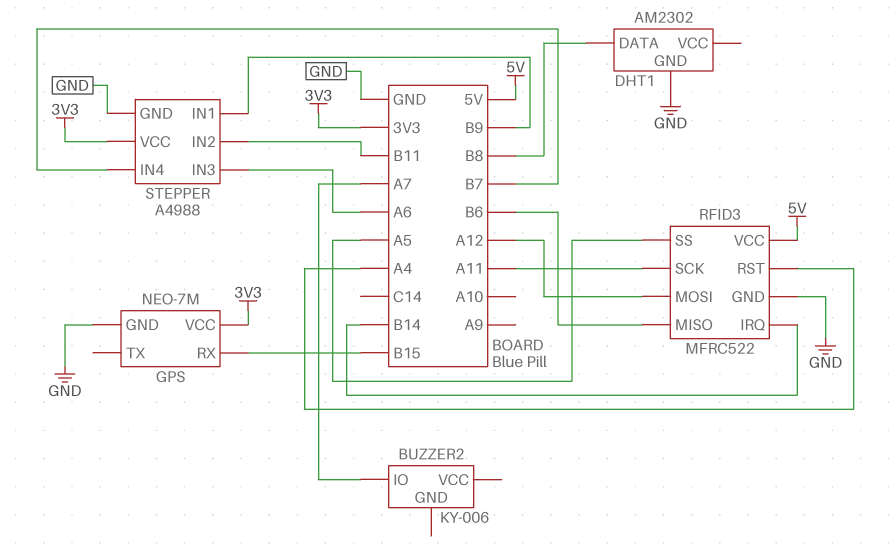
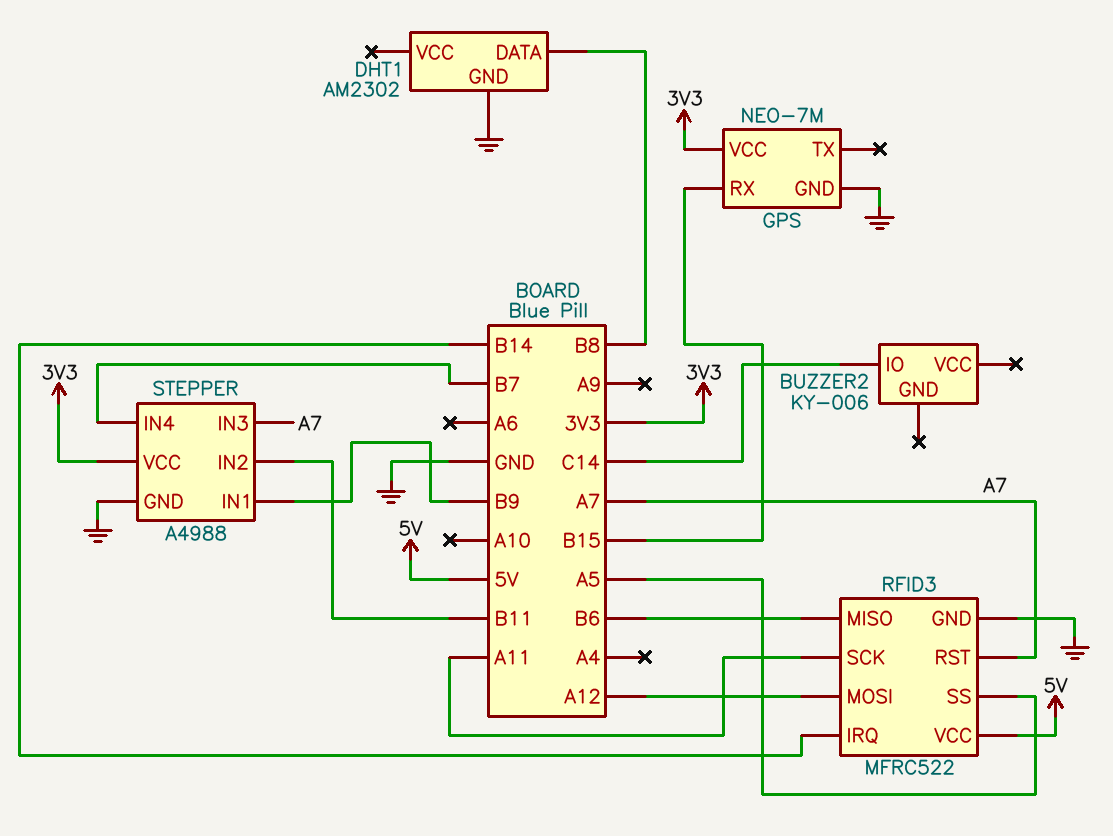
BUZZER2 pin IO: A7 -> C14
RFID3 pin RST: A4 -> A7
STEPPER pin IN3: A6 -> A7

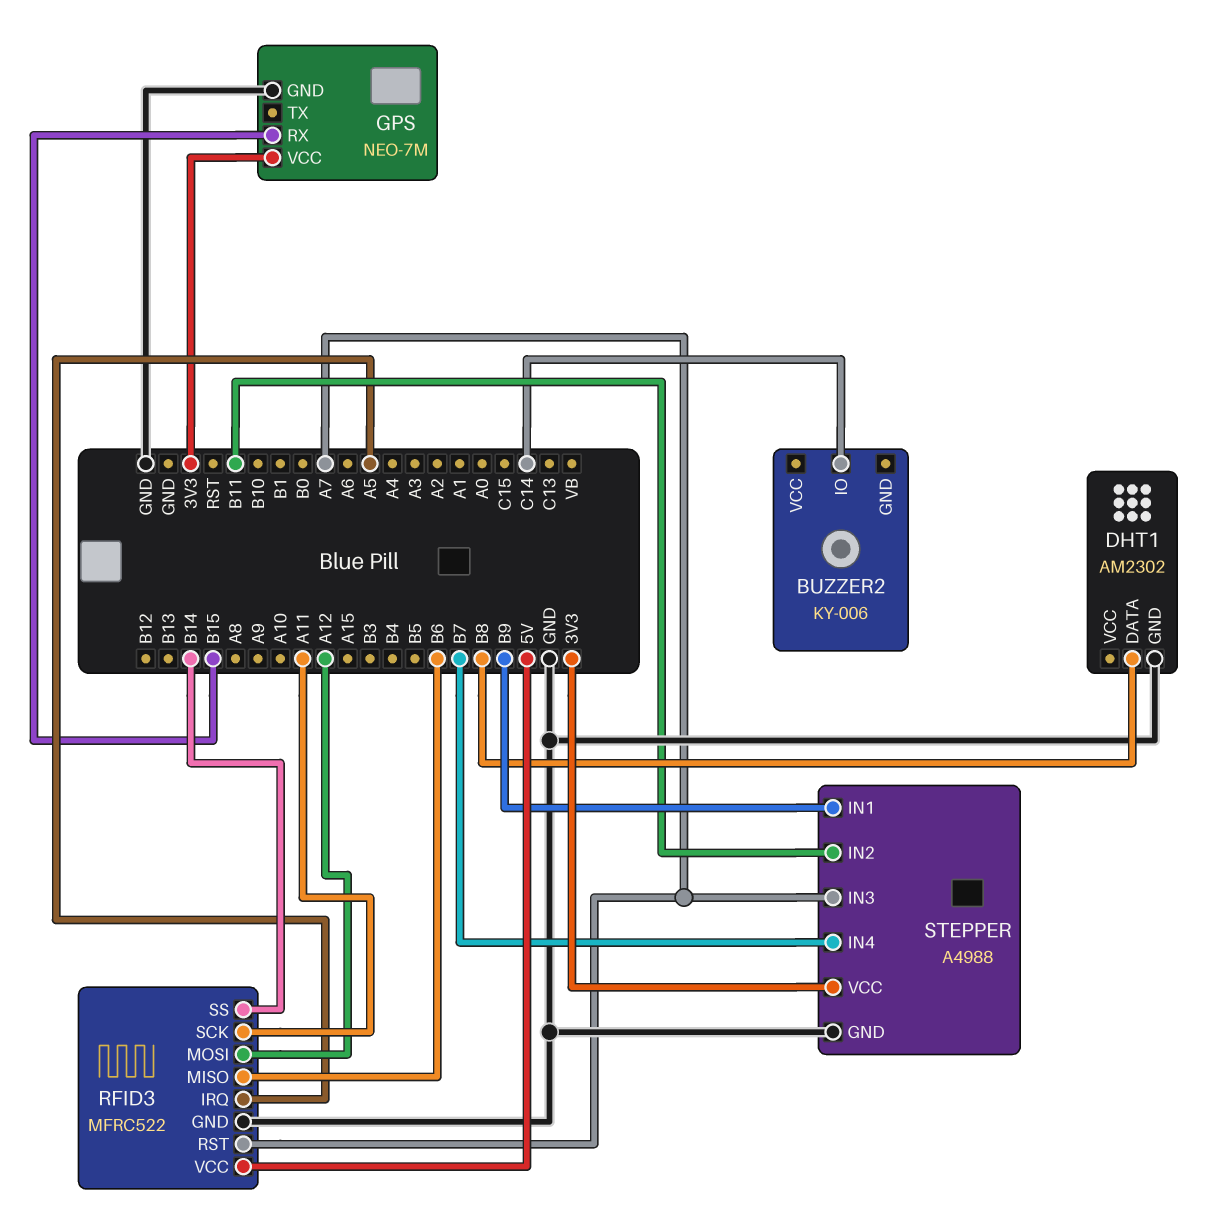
RFID3 pin IRQ: B14 -> A5
RFID3 pin SS: A5 -> B14

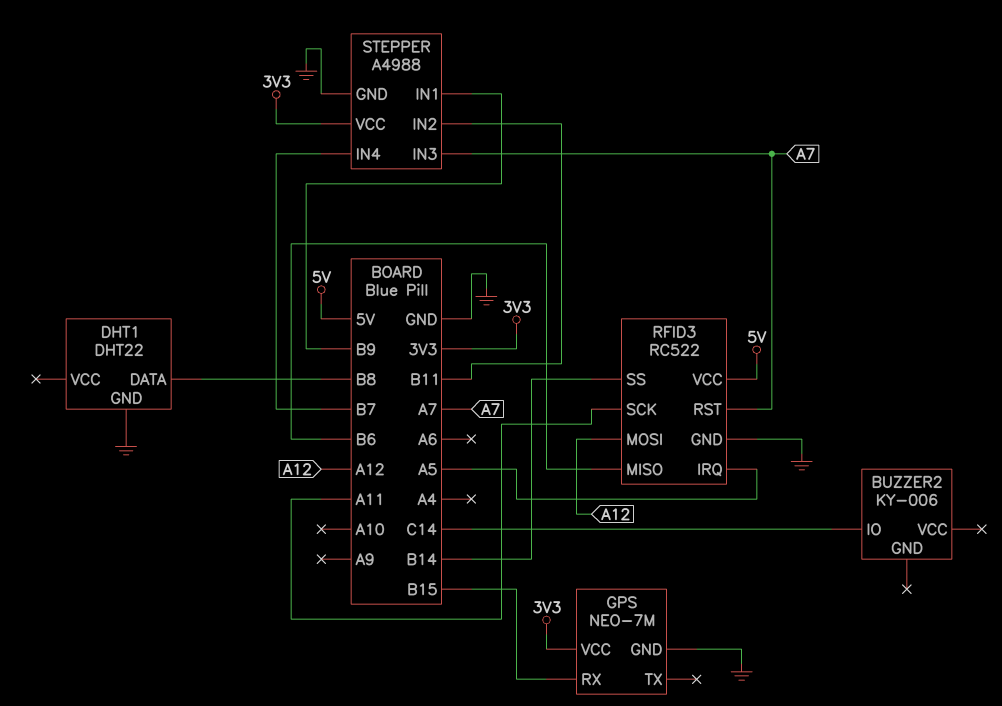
DHT1: AM2302 -> DHT22
RFID3: MFRC522 -> RC522

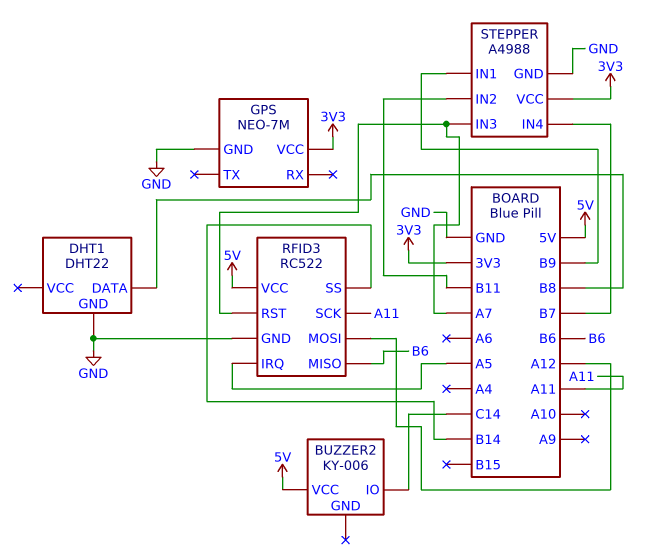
BUZZER2 pin VCC: none -> 5V
GPS pin RX: B15 -> none

